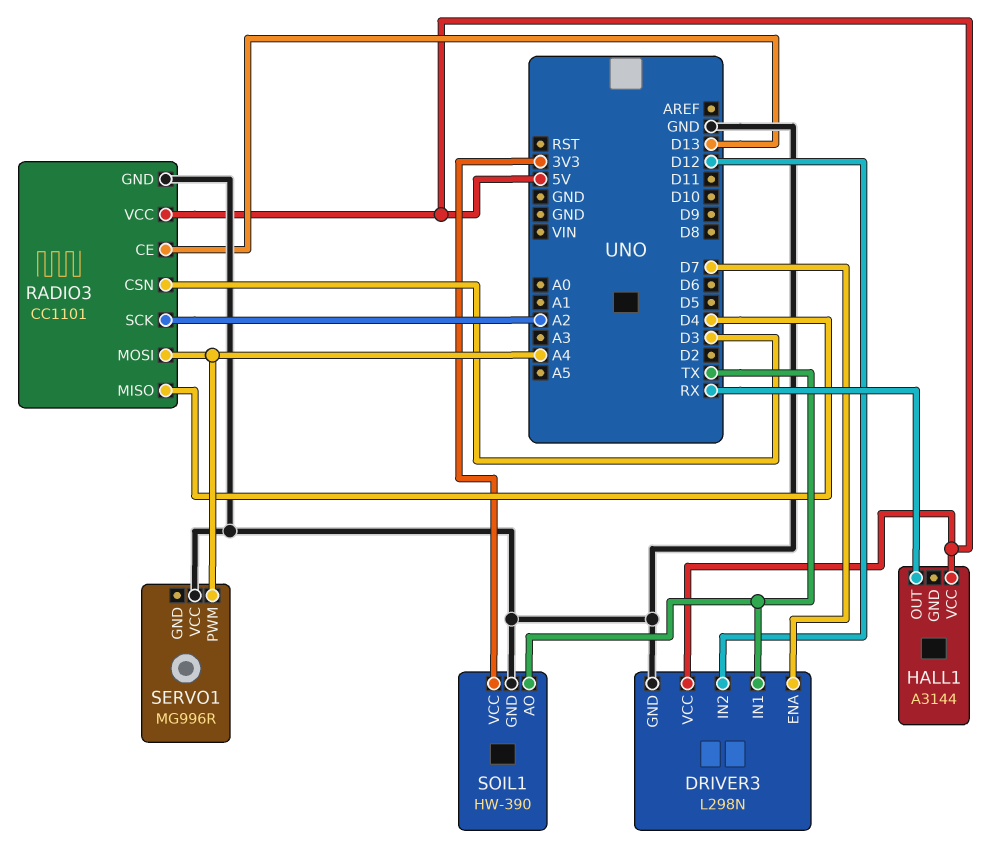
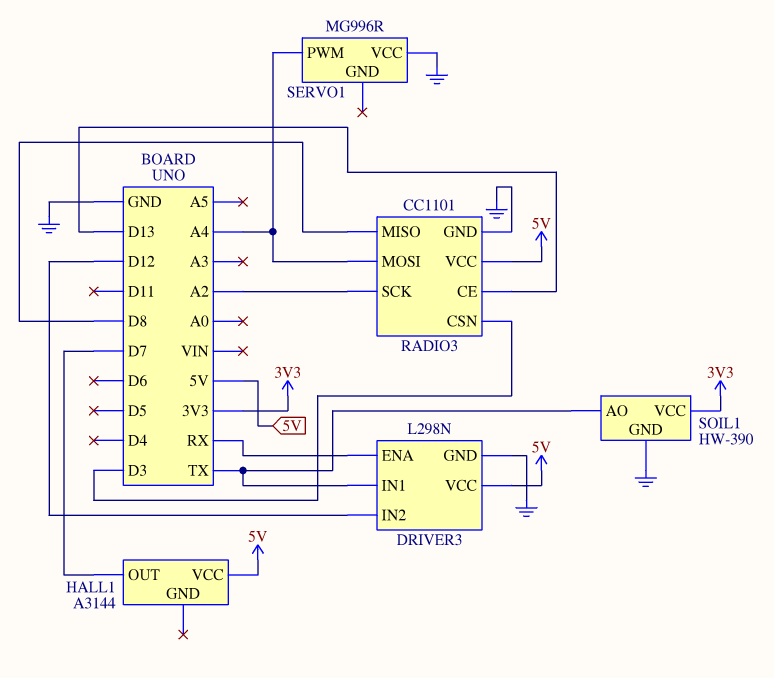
DRIVER3 pin ENA: D7 -> RX
HALL1 pin OUT: RX -> D7
RADIO3 pin MISO: D4 -> D8

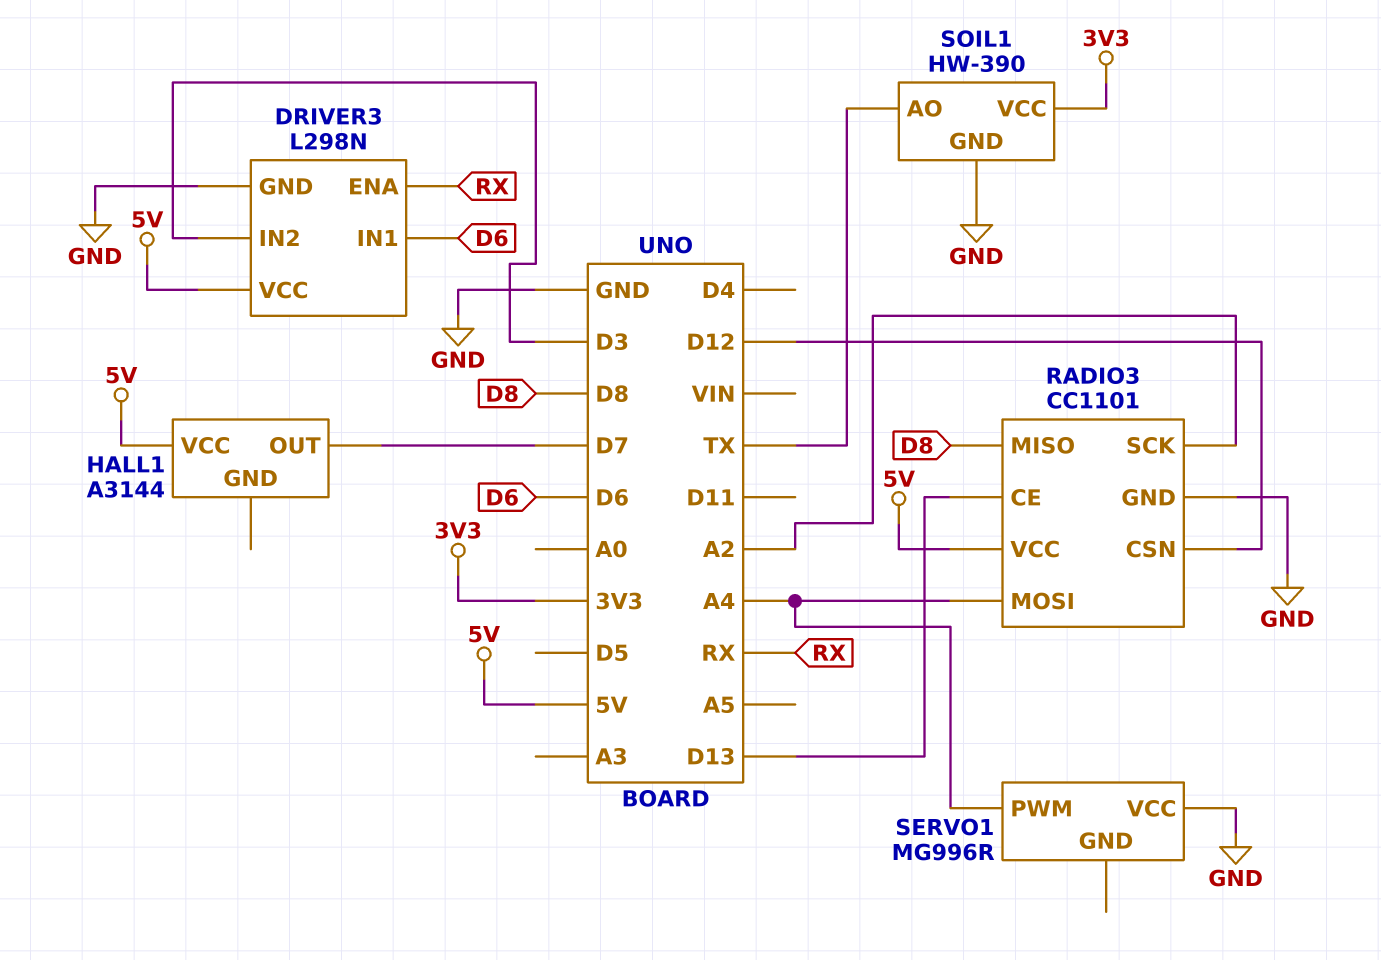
DRIVER3 pin IN1: TX -> D6
DRIVER3 pin IN2: D12 -> D3
RADIO3 pin CSN: D3 -> D12

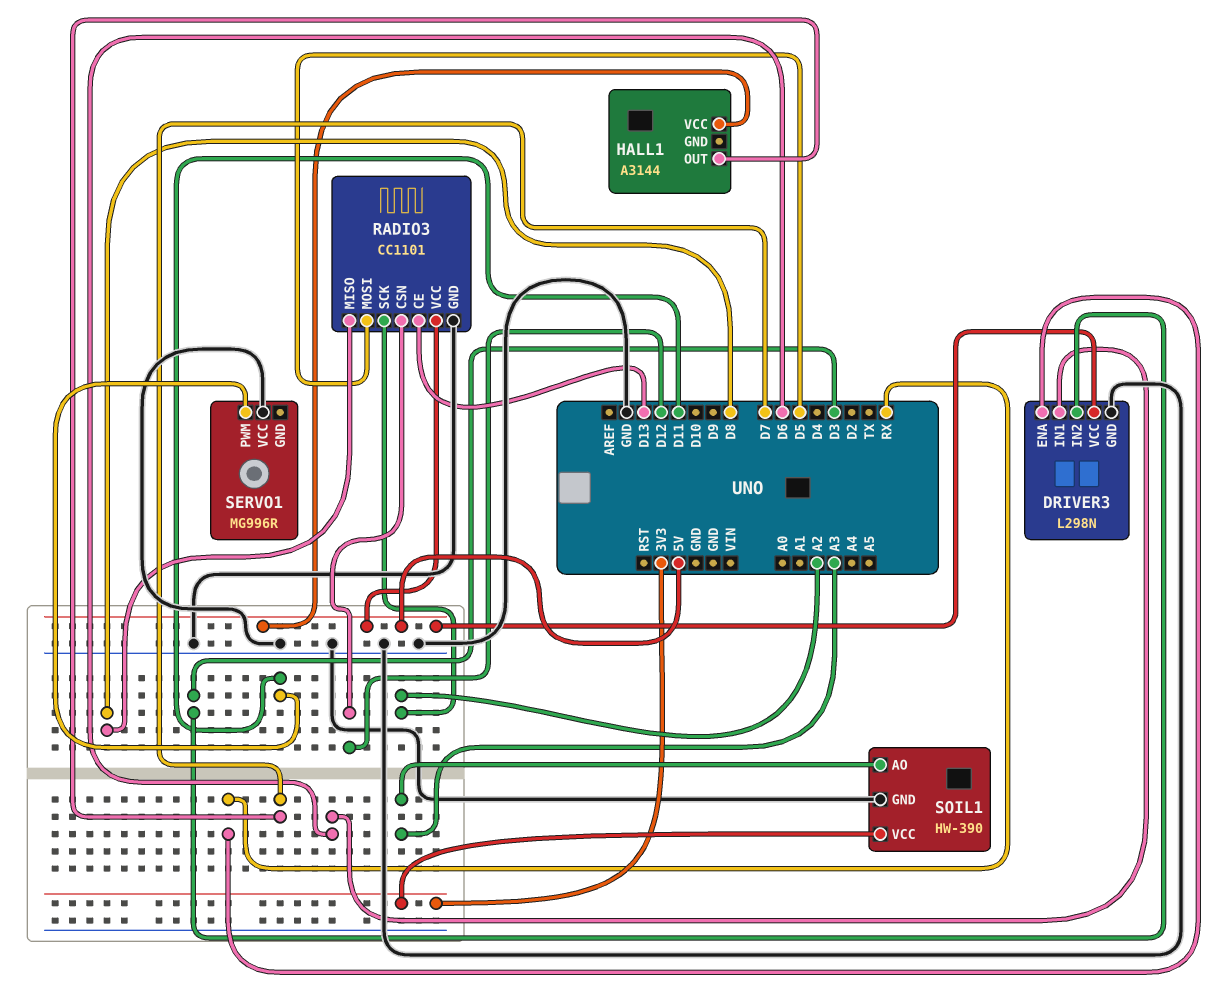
RADIO3 pin MOSI: A4 -> D5
SERVO1 pin PWM: A4 -> D11
SOIL1 pin AO: TX -> A3

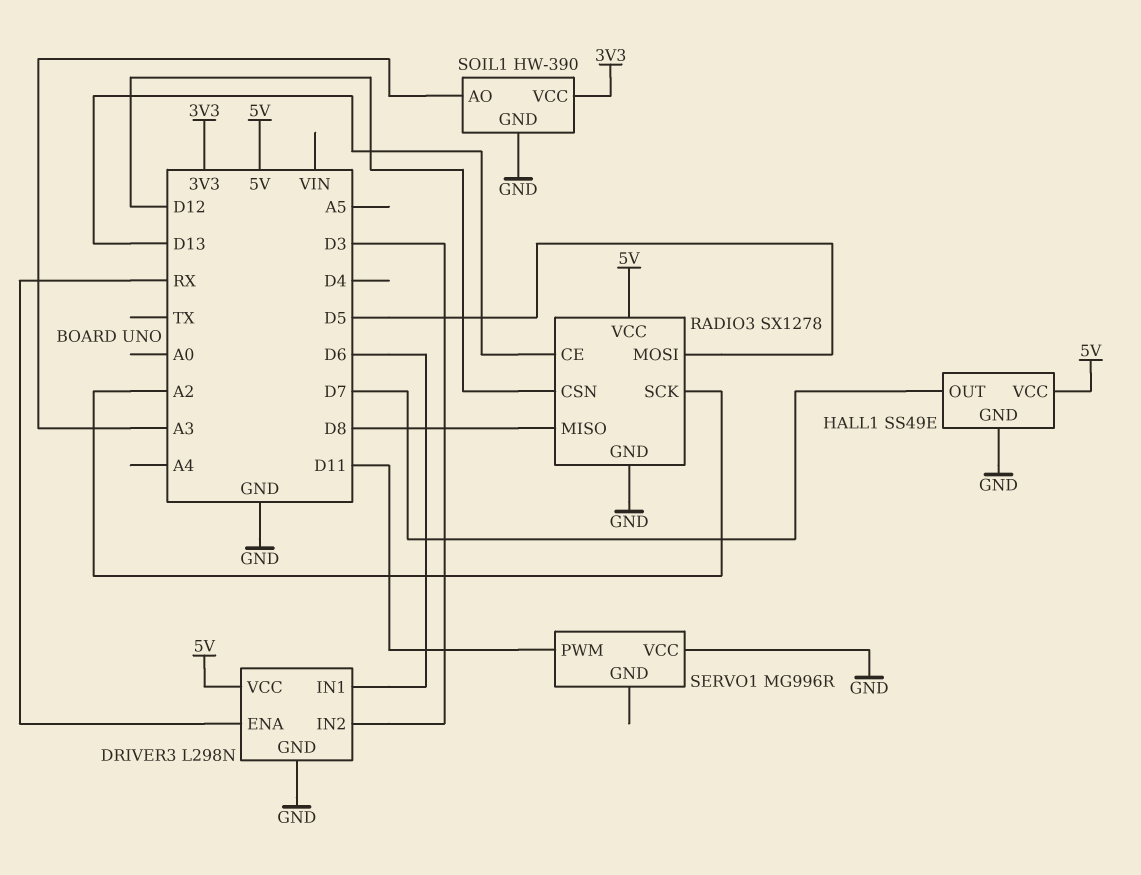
HALL1: A3144 -> SS49E
HALL1 pin GND: none -> GND
RADIO3: CC1101 -> SX1278

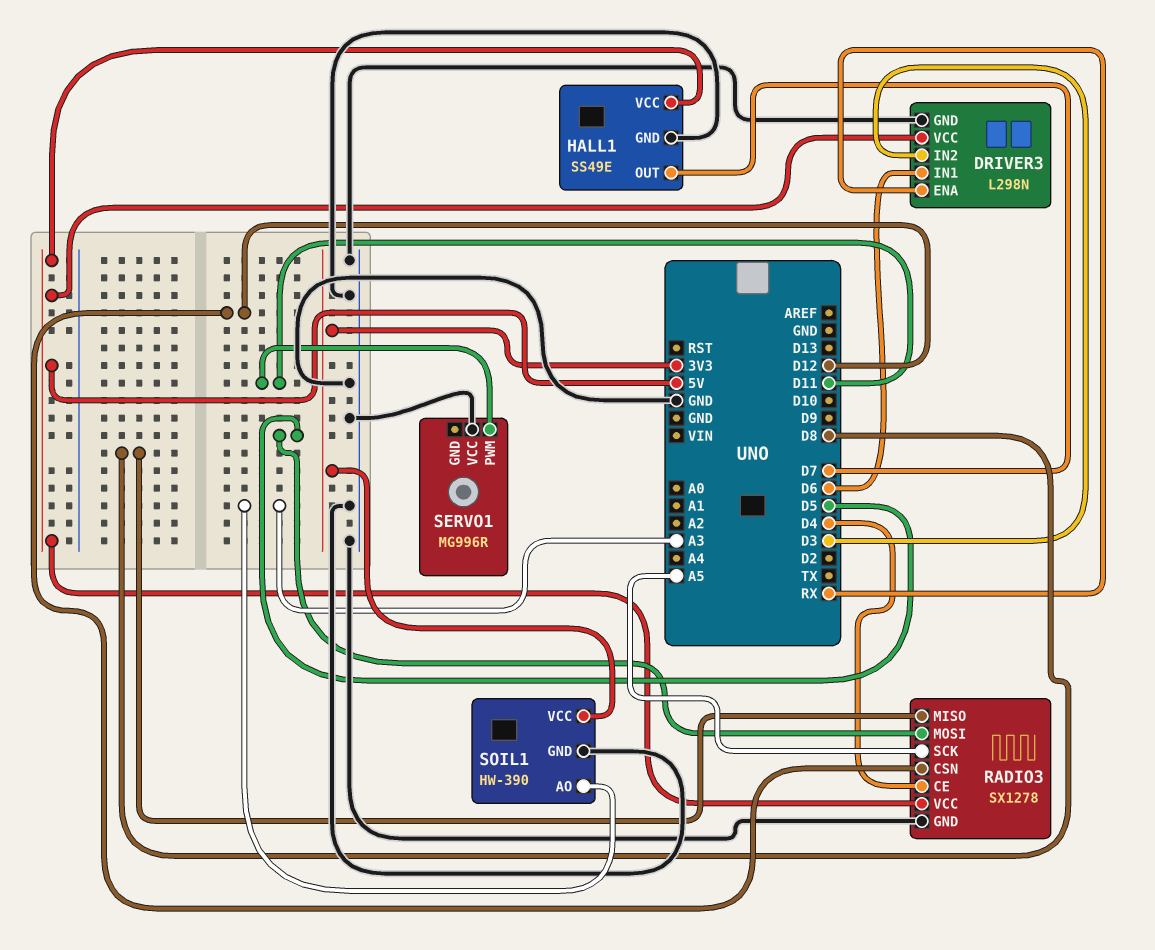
RADIO3 pin CE: D13 -> D4
RADIO3 pin SCK: A2 -> A5

